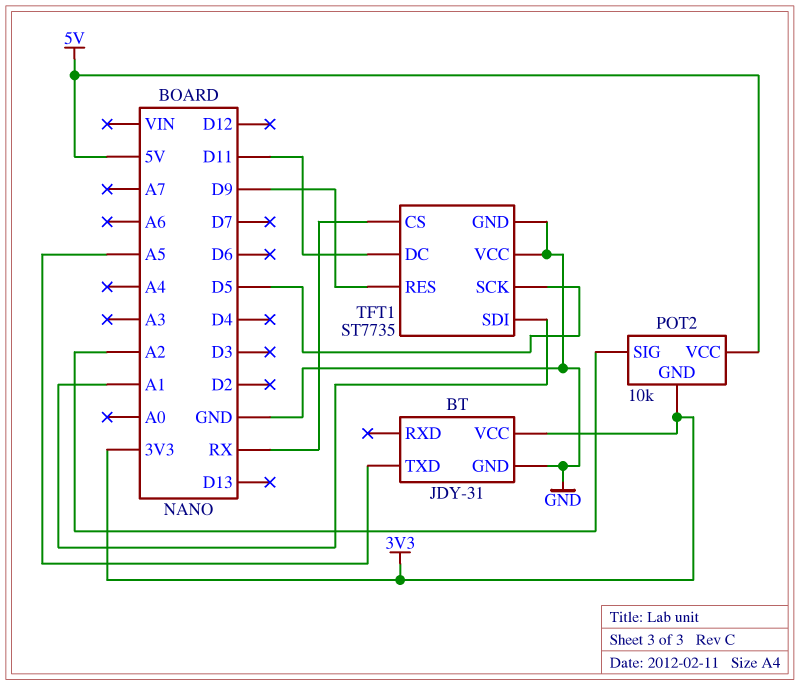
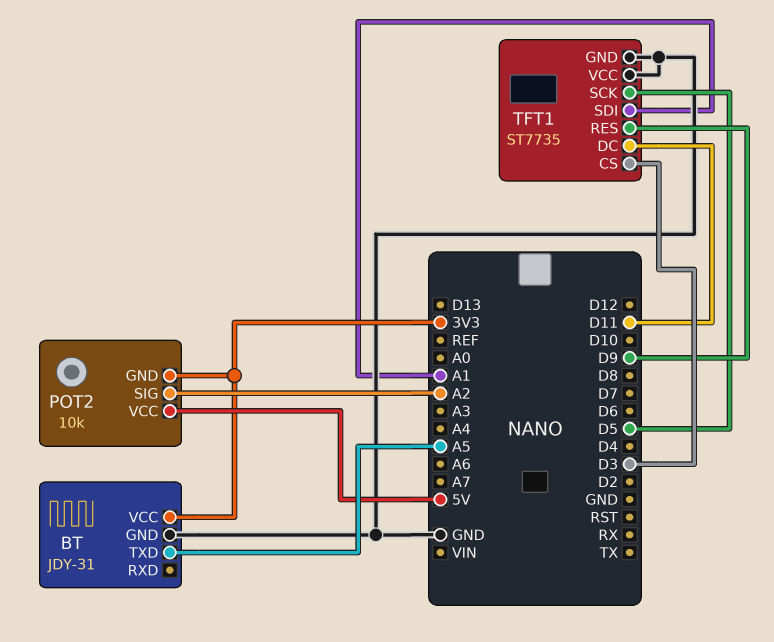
TFT1 pin CS: RX -> D3

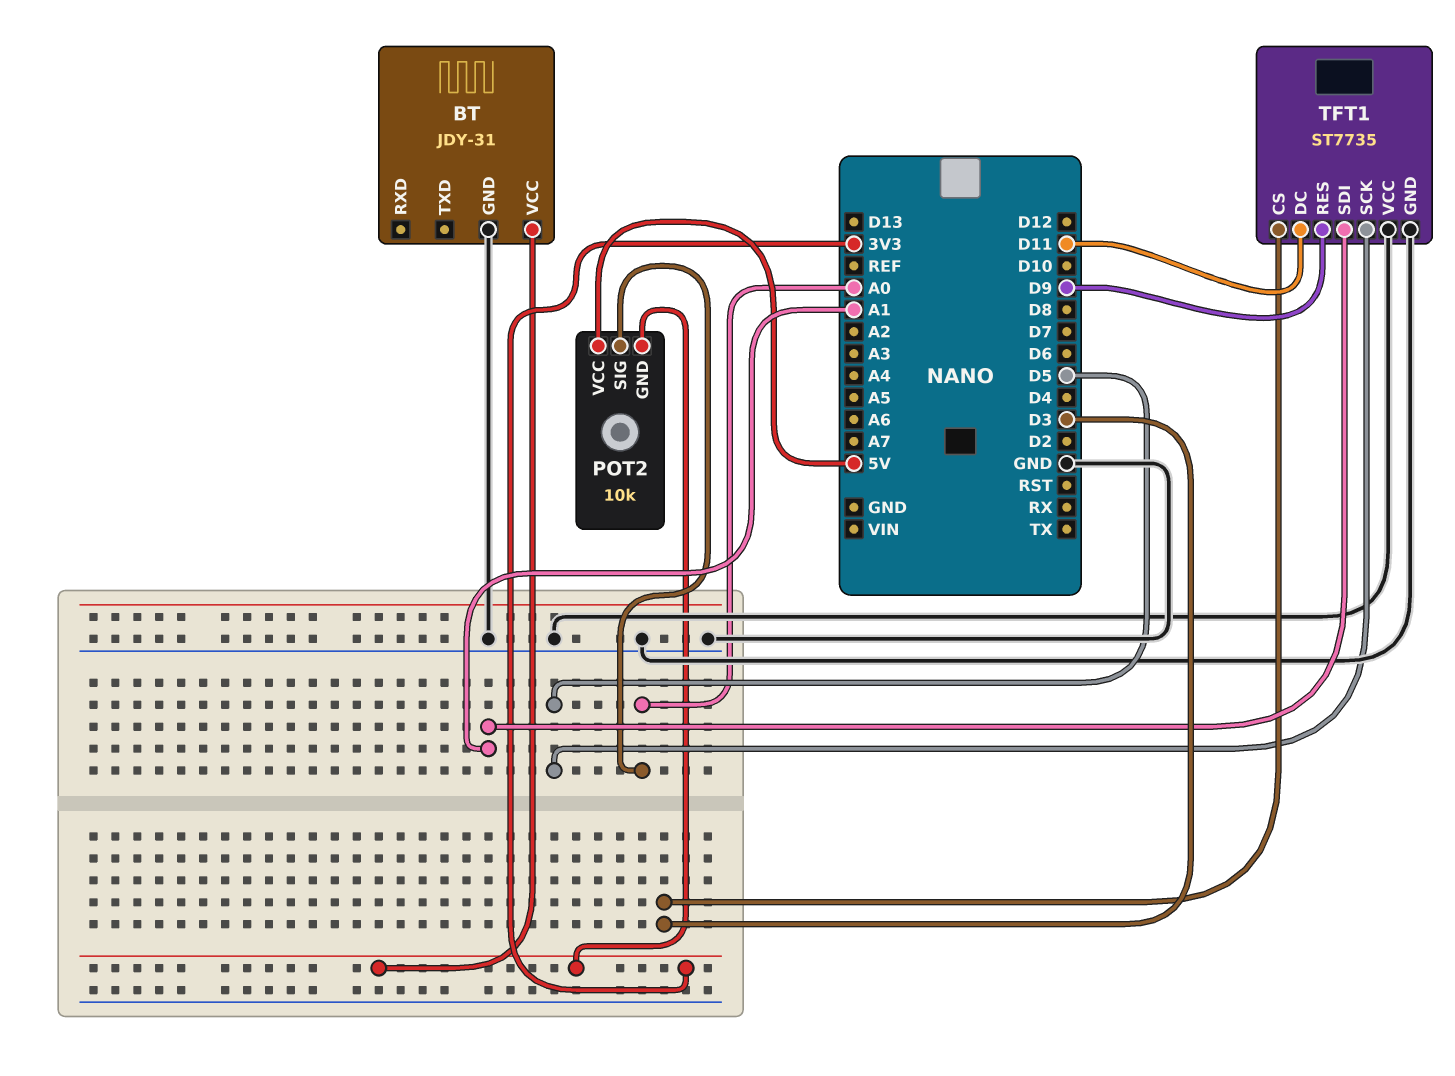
BT pin TXD: A5 -> none
POT2 pin SIG: A2 -> A0

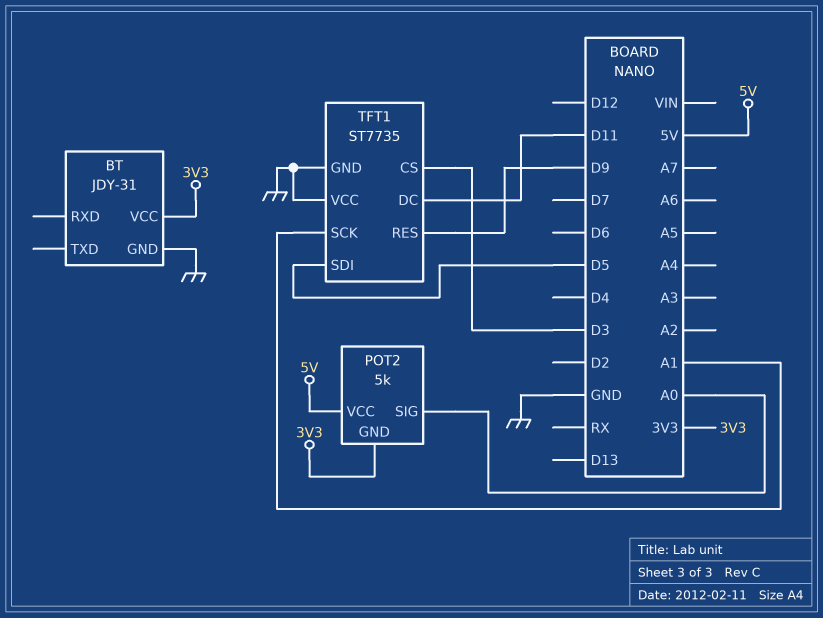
POT2: 10k -> 5k
TFT1 pin SCK: D5 -> A1
TFT1 pin SDI: A1 -> D5

